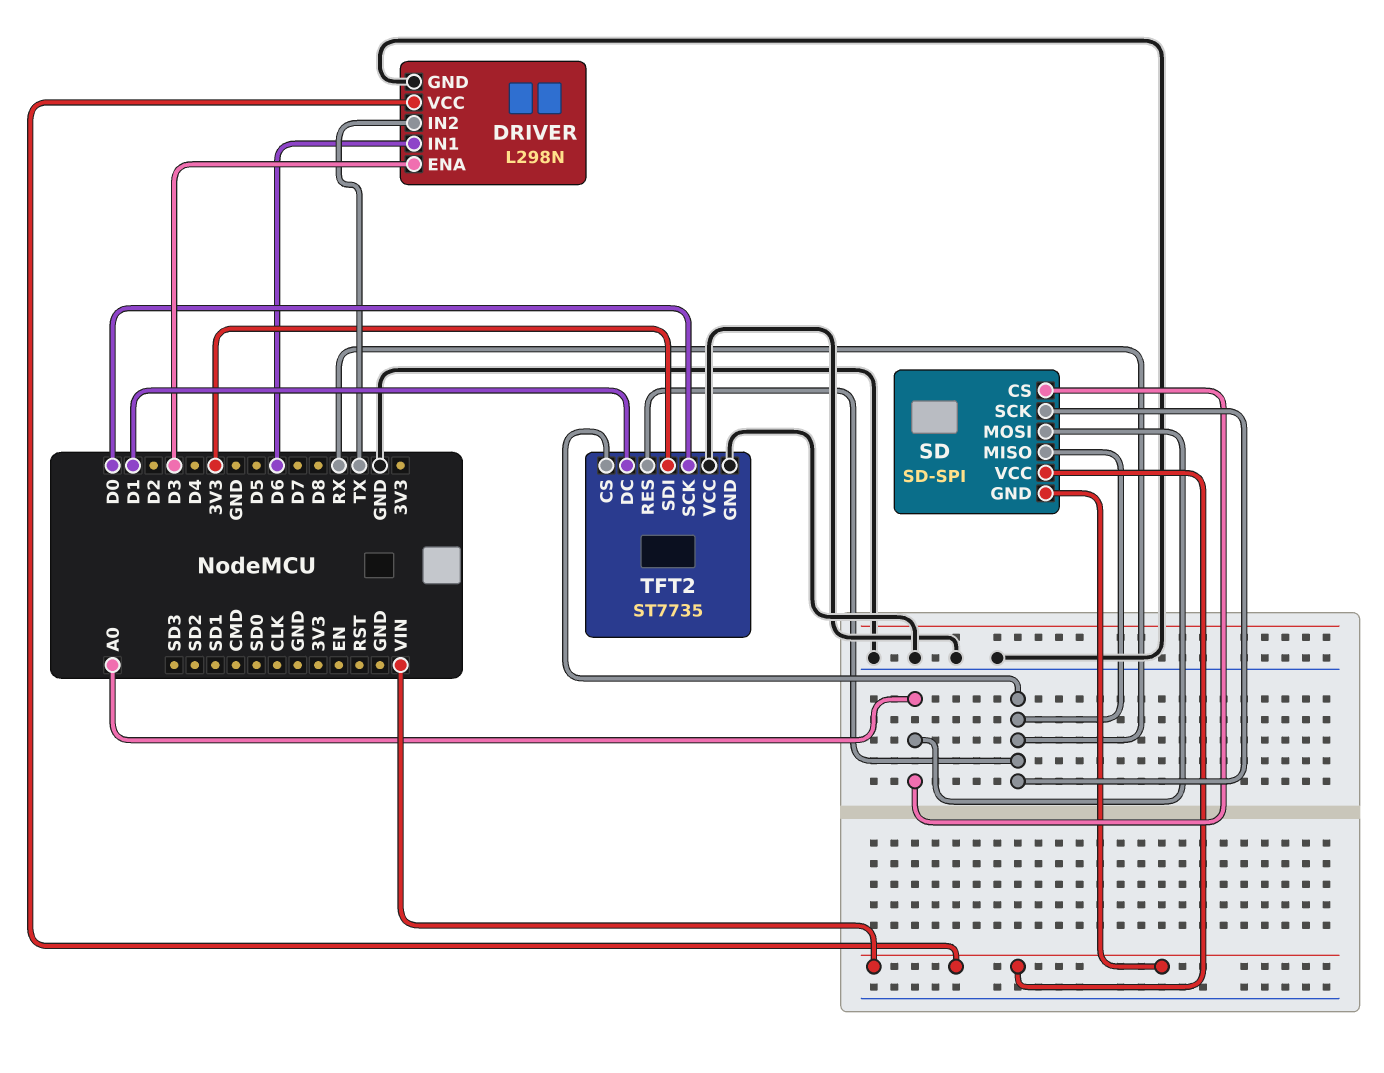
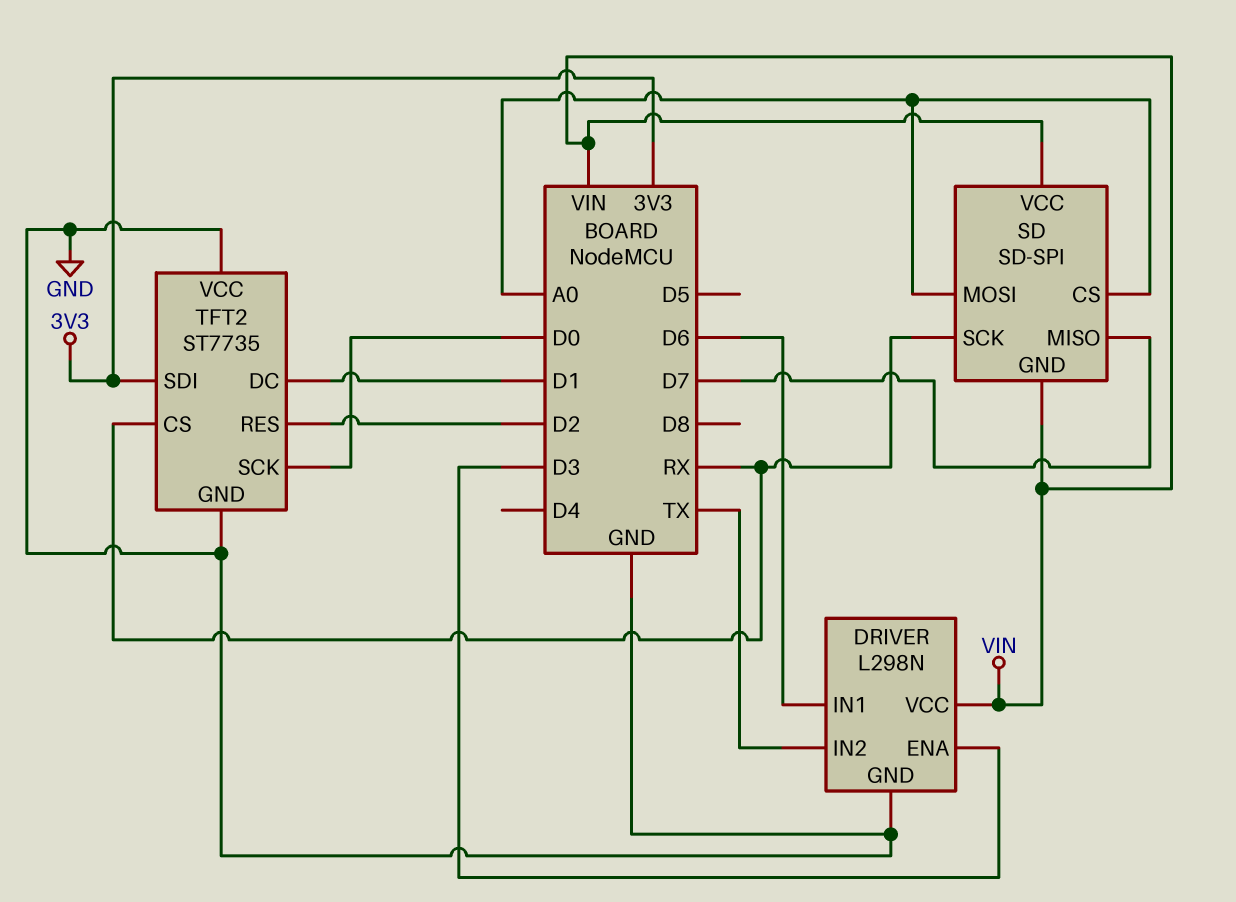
SD pin MISO: RX -> D7
TFT2 pin RES: RX -> D2

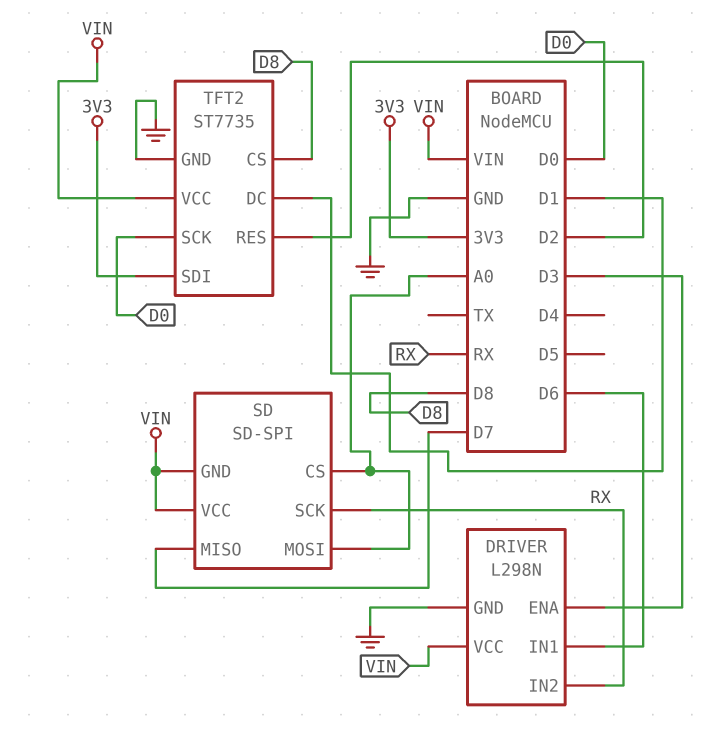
DRIVER pin IN2: TX -> RX
TFT2 pin CS: RX -> D8
TFT2 pin VCC: GND -> VIN

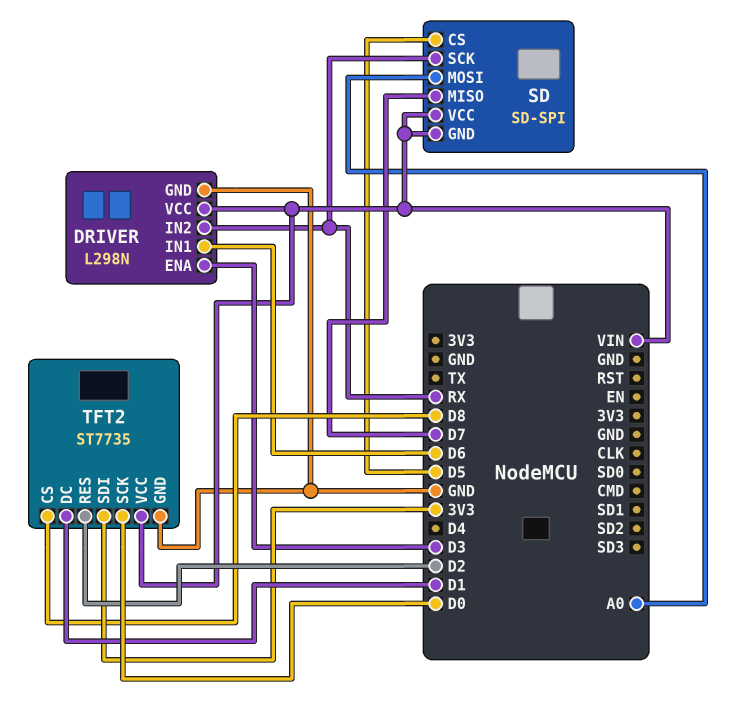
SD pin CS: A0 -> D5

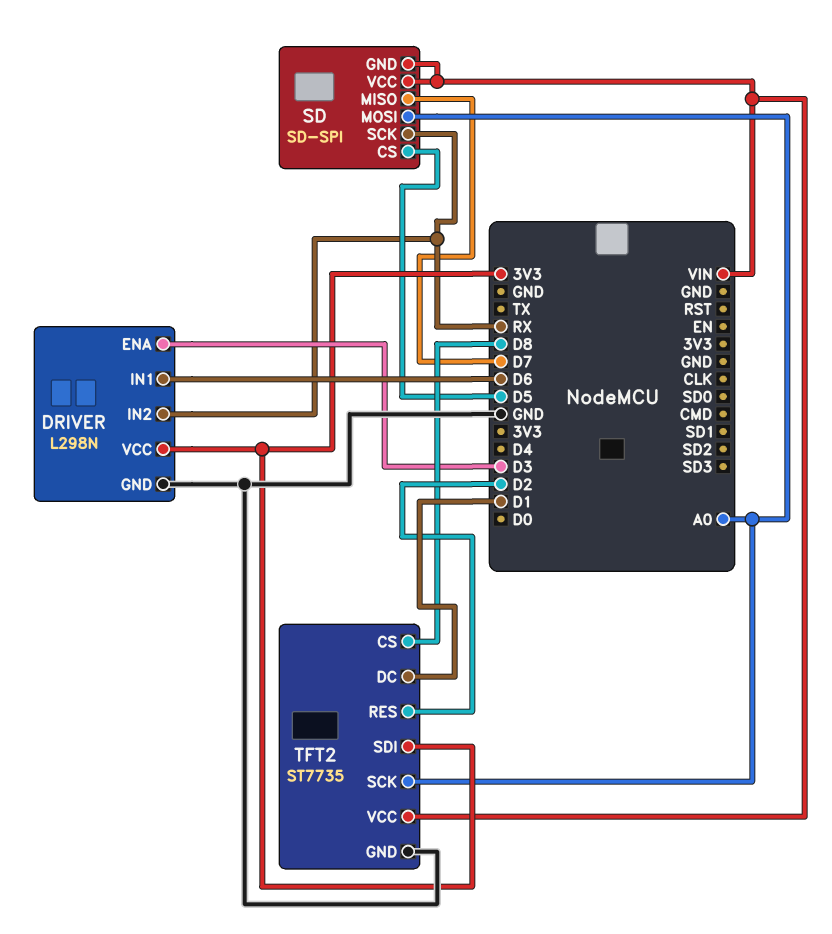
DRIVER pin VCC: VIN -> 3V3
TFT2 pin SCK: D0 -> A0

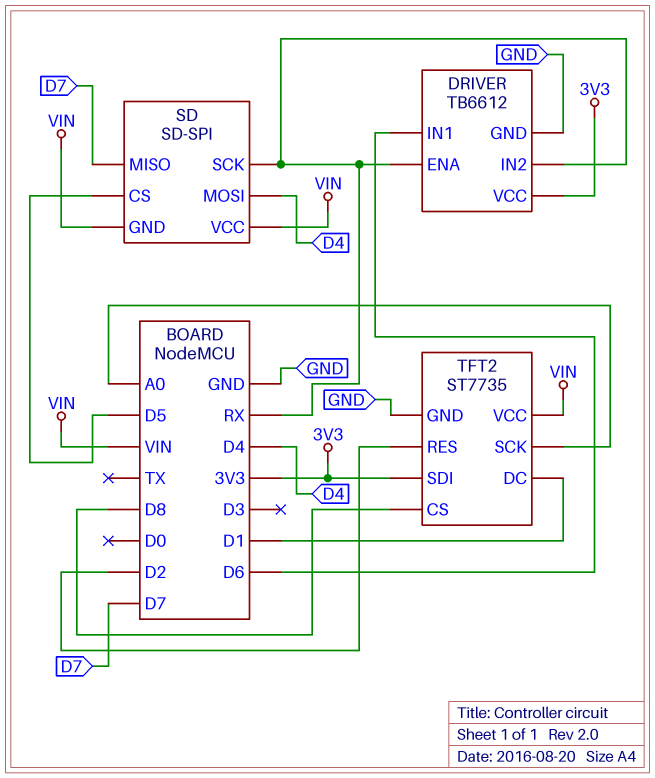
DRIVER: L298N -> TB6612
DRIVER pin ENA: D3 -> RX
SD pin MOSI: A0 -> D4

